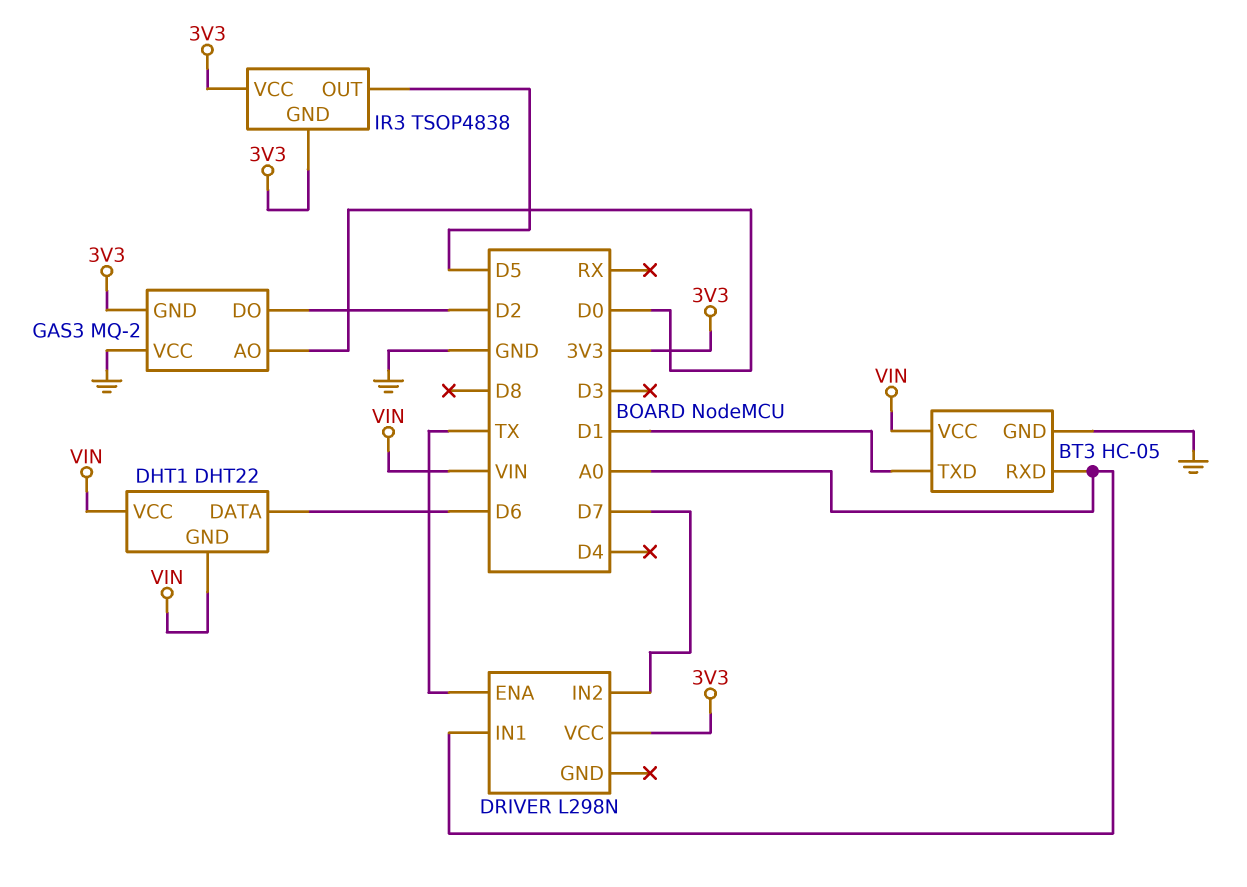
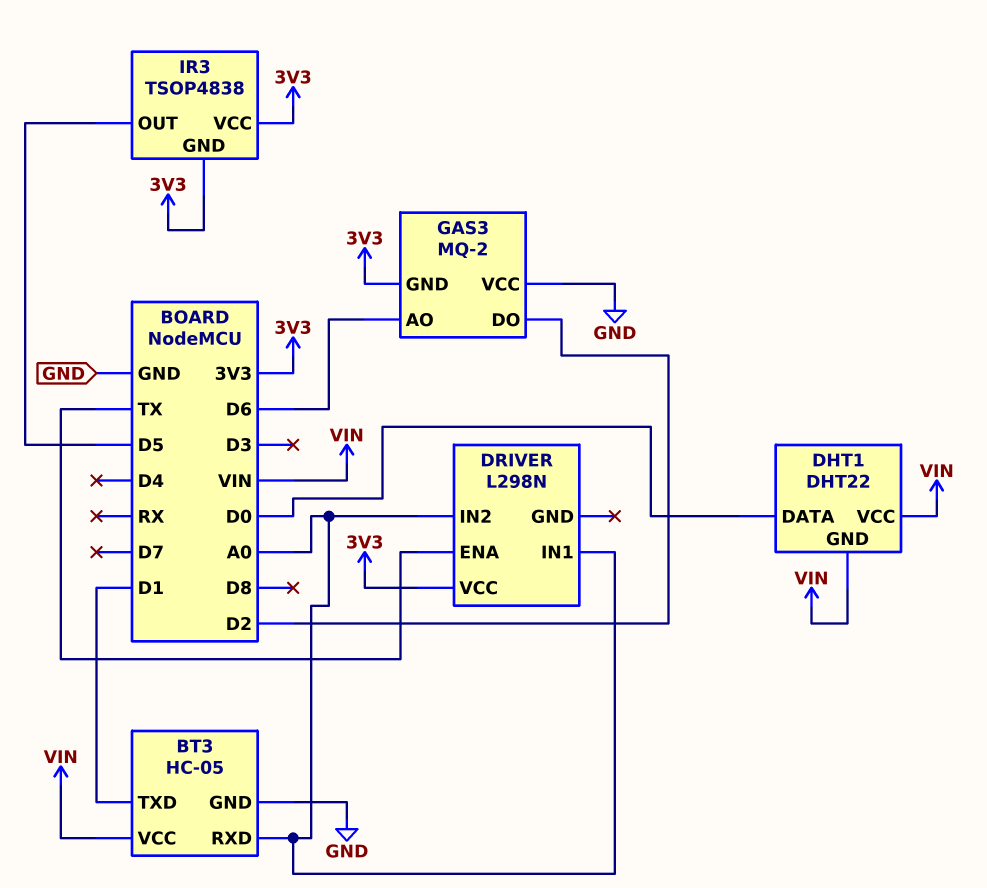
DHT1 pin DATA: D6 -> D0
DRIVER pin IN2: D7 -> A0
GAS3 pin AO: D0 -> D6

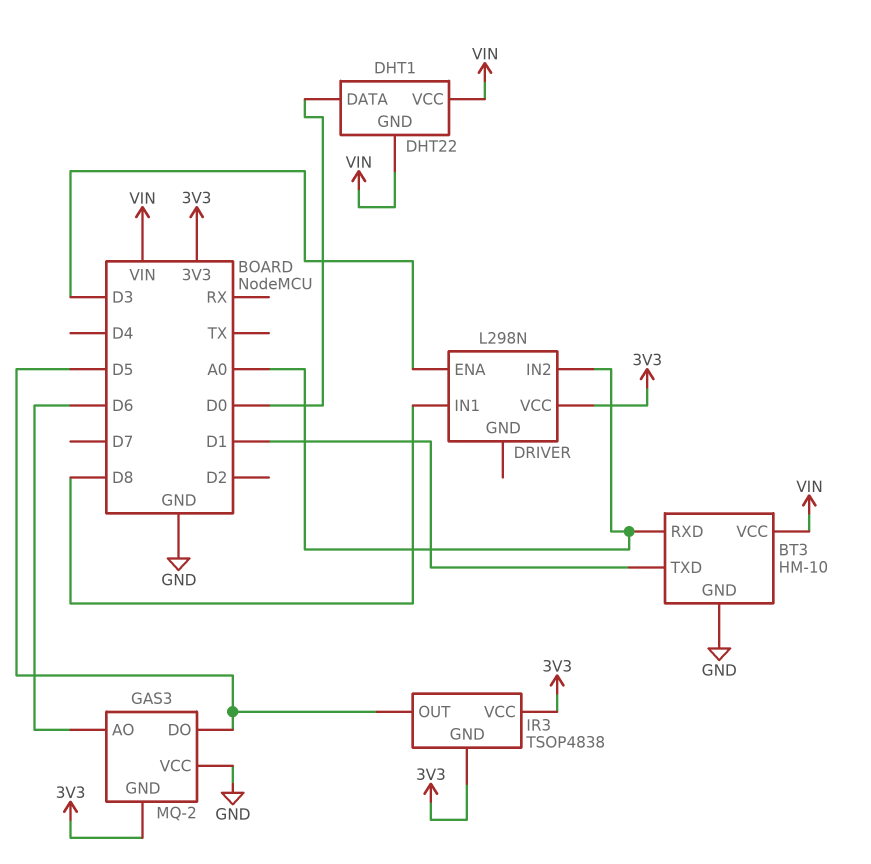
BT3: HC-05 -> HM-10
DRIVER pin ENA: TX -> D3
DRIVER pin IN1: A0 -> D8
GAS3 pin DO: D2 -> D5

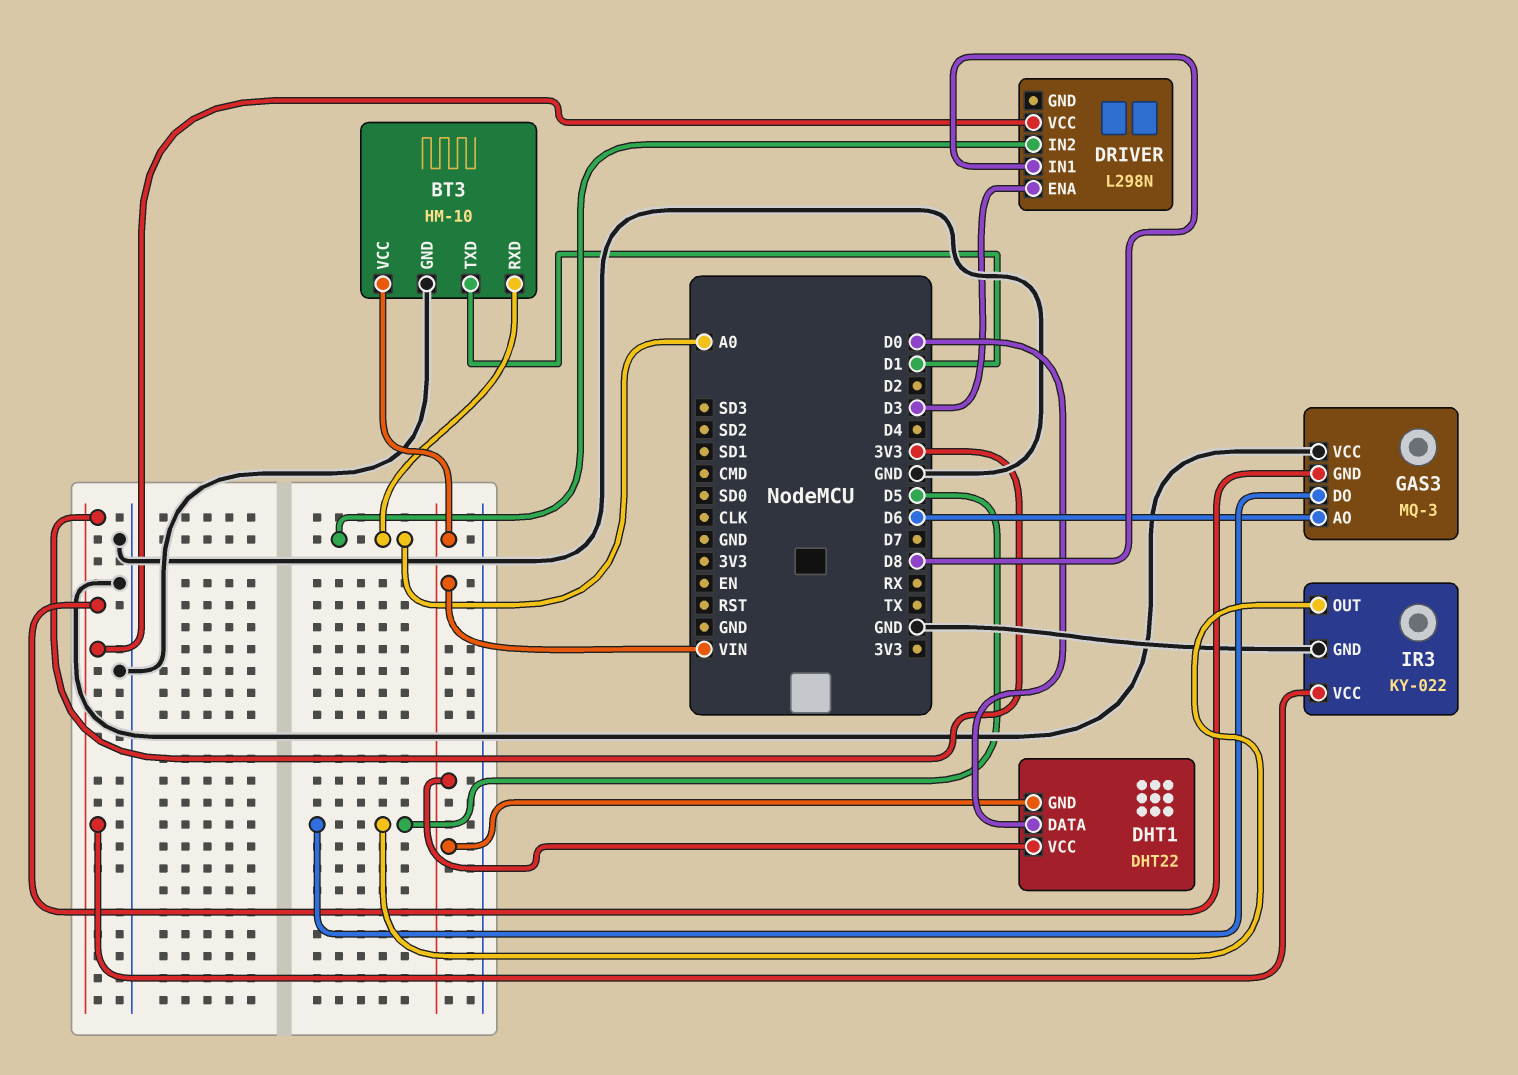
GAS3: MQ-2 -> MQ-3
IR3: TSOP4838 -> KY-022
IR3 pin GND: 3V3 -> GND

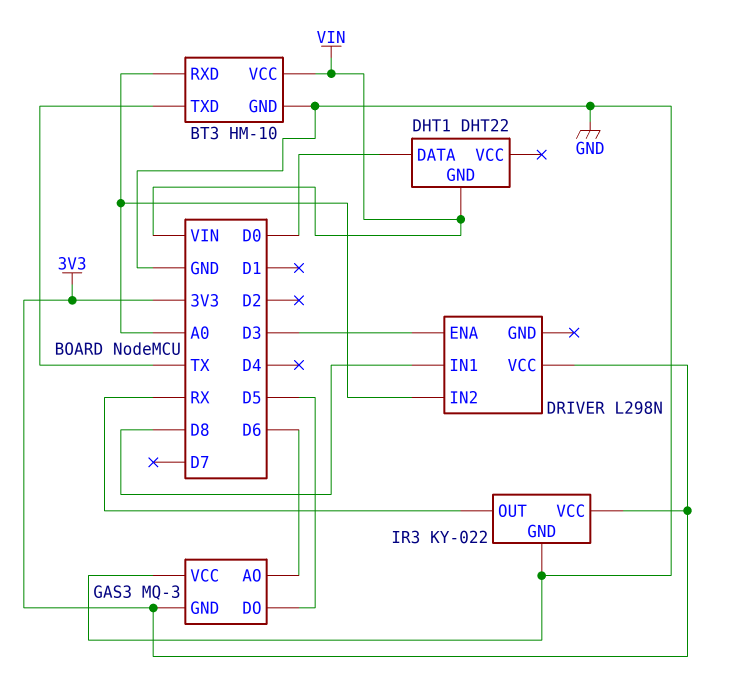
BT3 pin TXD: D1 -> TX
DHT1 pin VCC: VIN -> none
IR3 pin OUT: D5 -> RX

